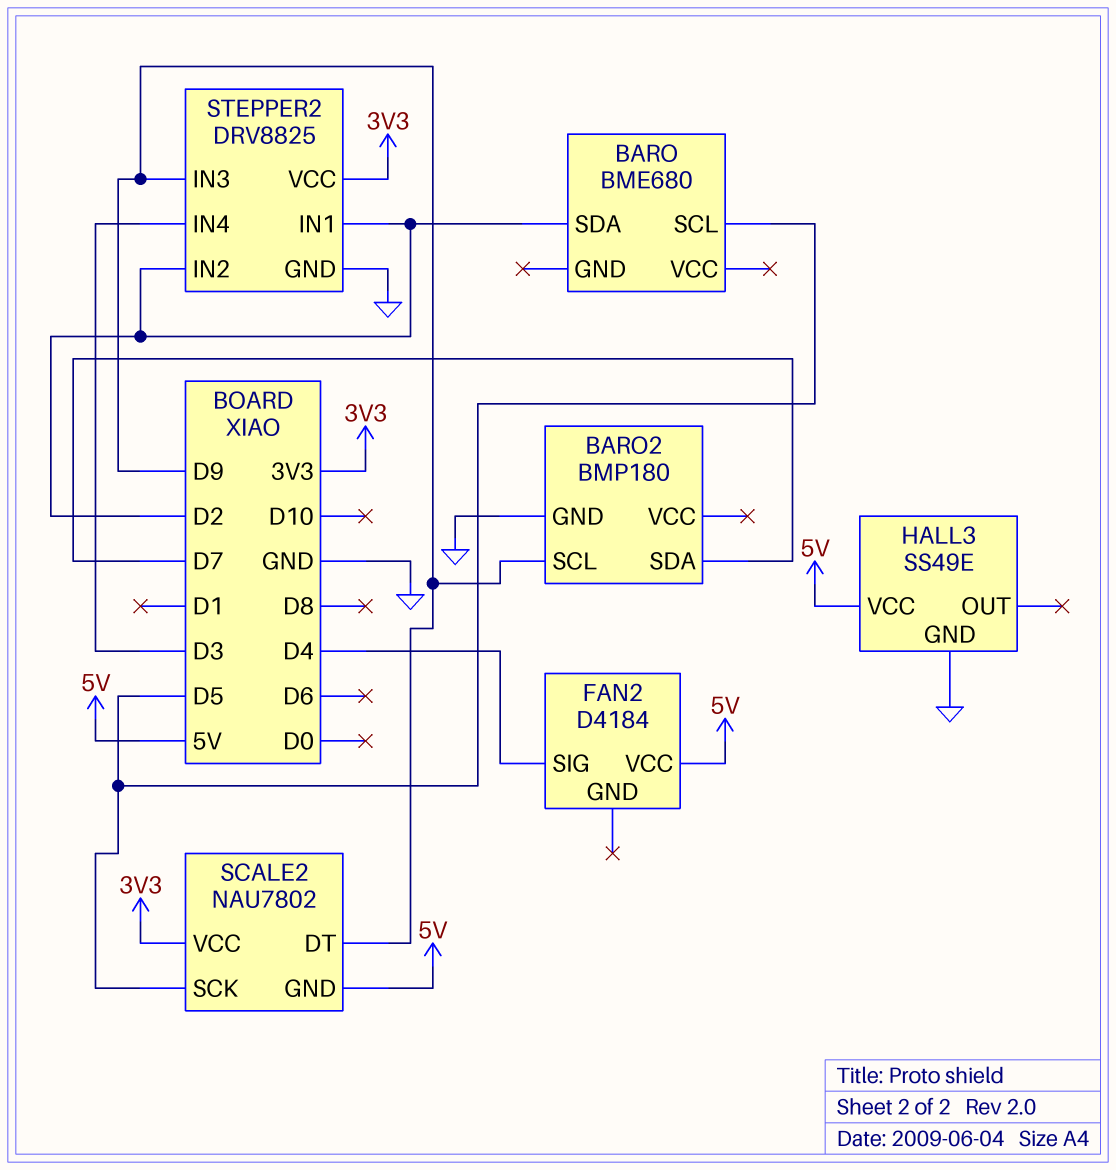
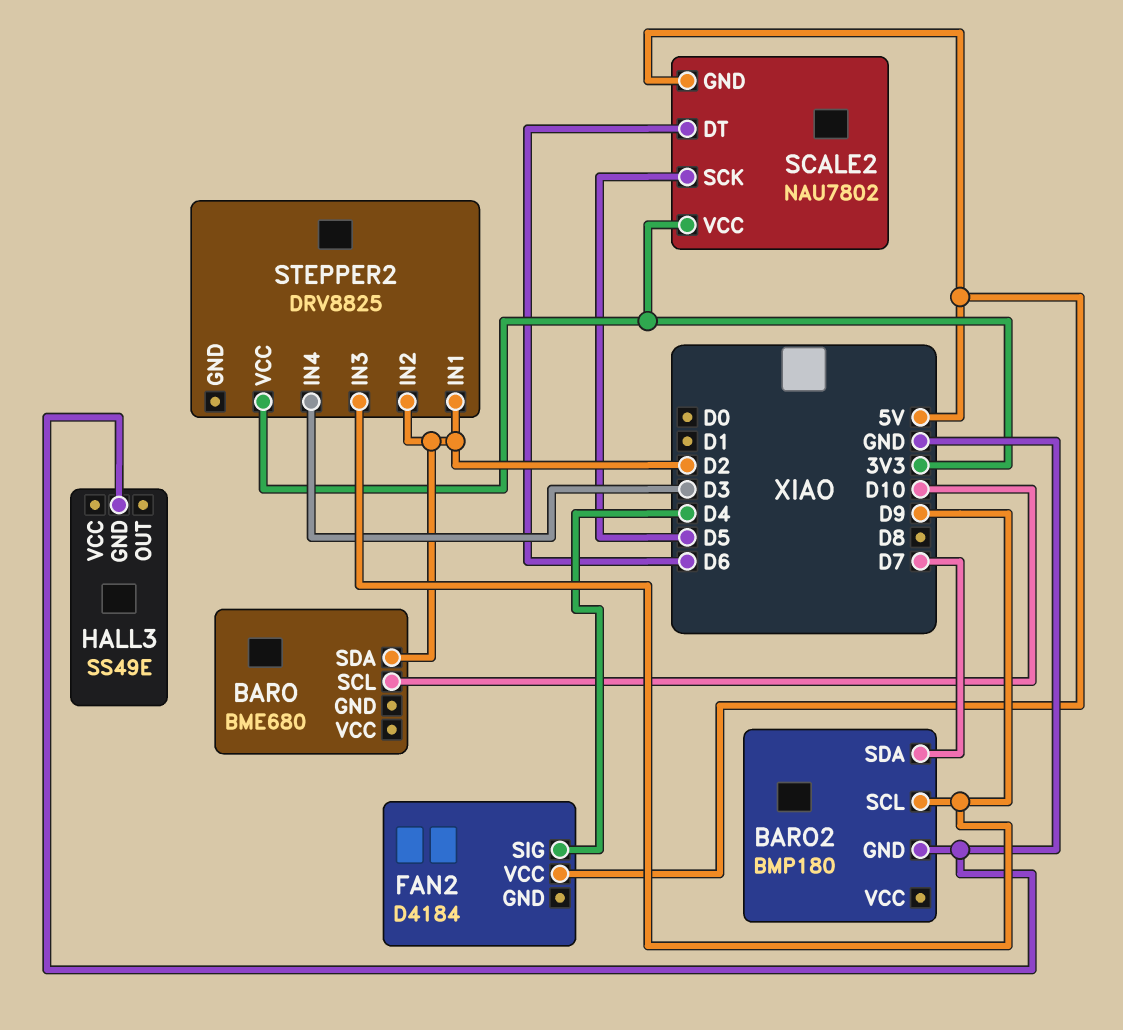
BARO pin SCL: D5 -> D10
HALL3 pin VCC: 5V -> none
SCALE2 pin DT: D9 -> D6
STEPPER2 pin GND: GND -> none

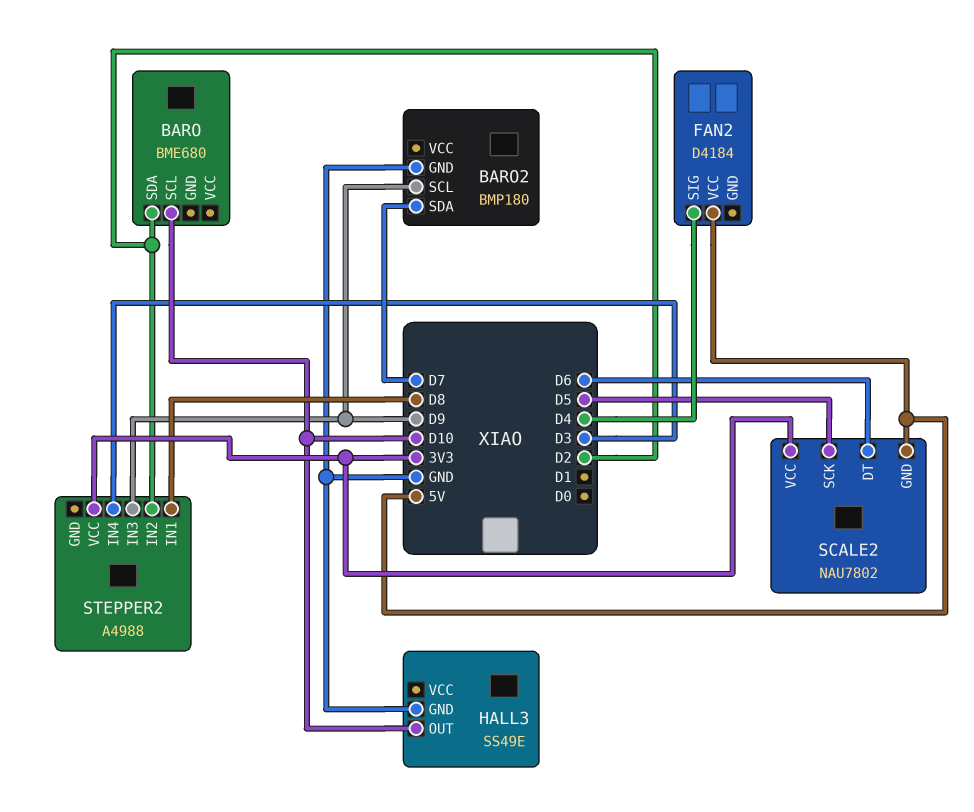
HALL3 pin OUT: none -> D10
STEPPER2: DRV8825 -> A4988
STEPPER2 pin IN1: D2 -> D8

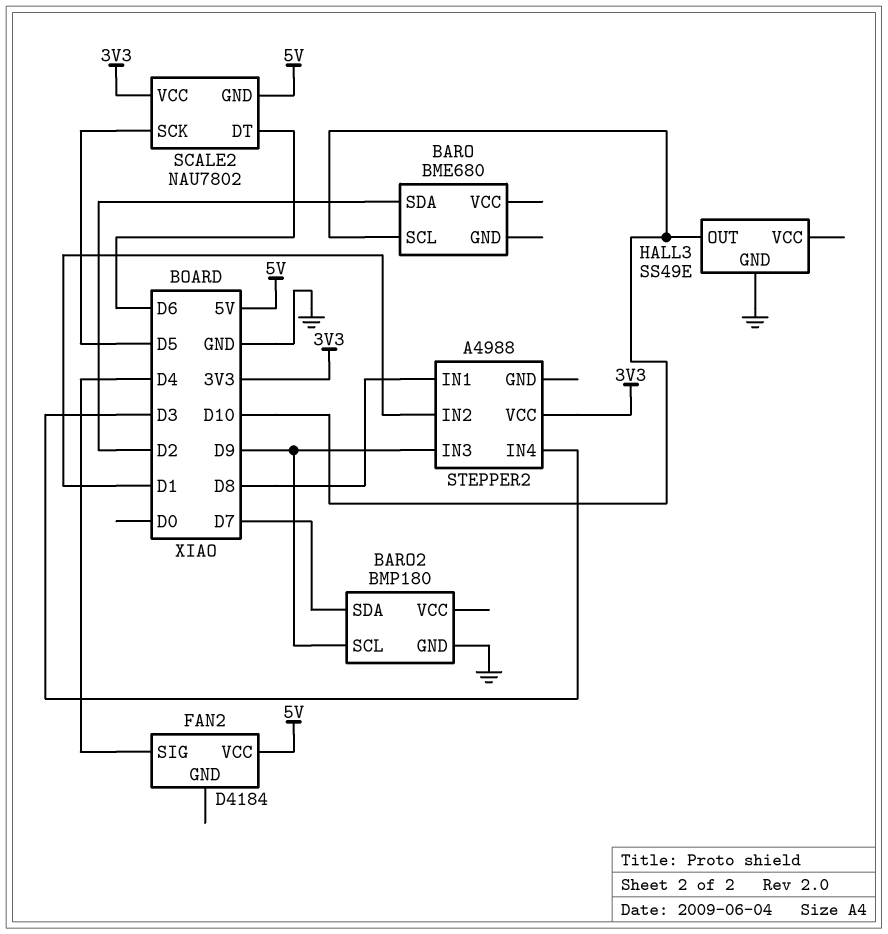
STEPPER2 pin IN2: D2 -> D1

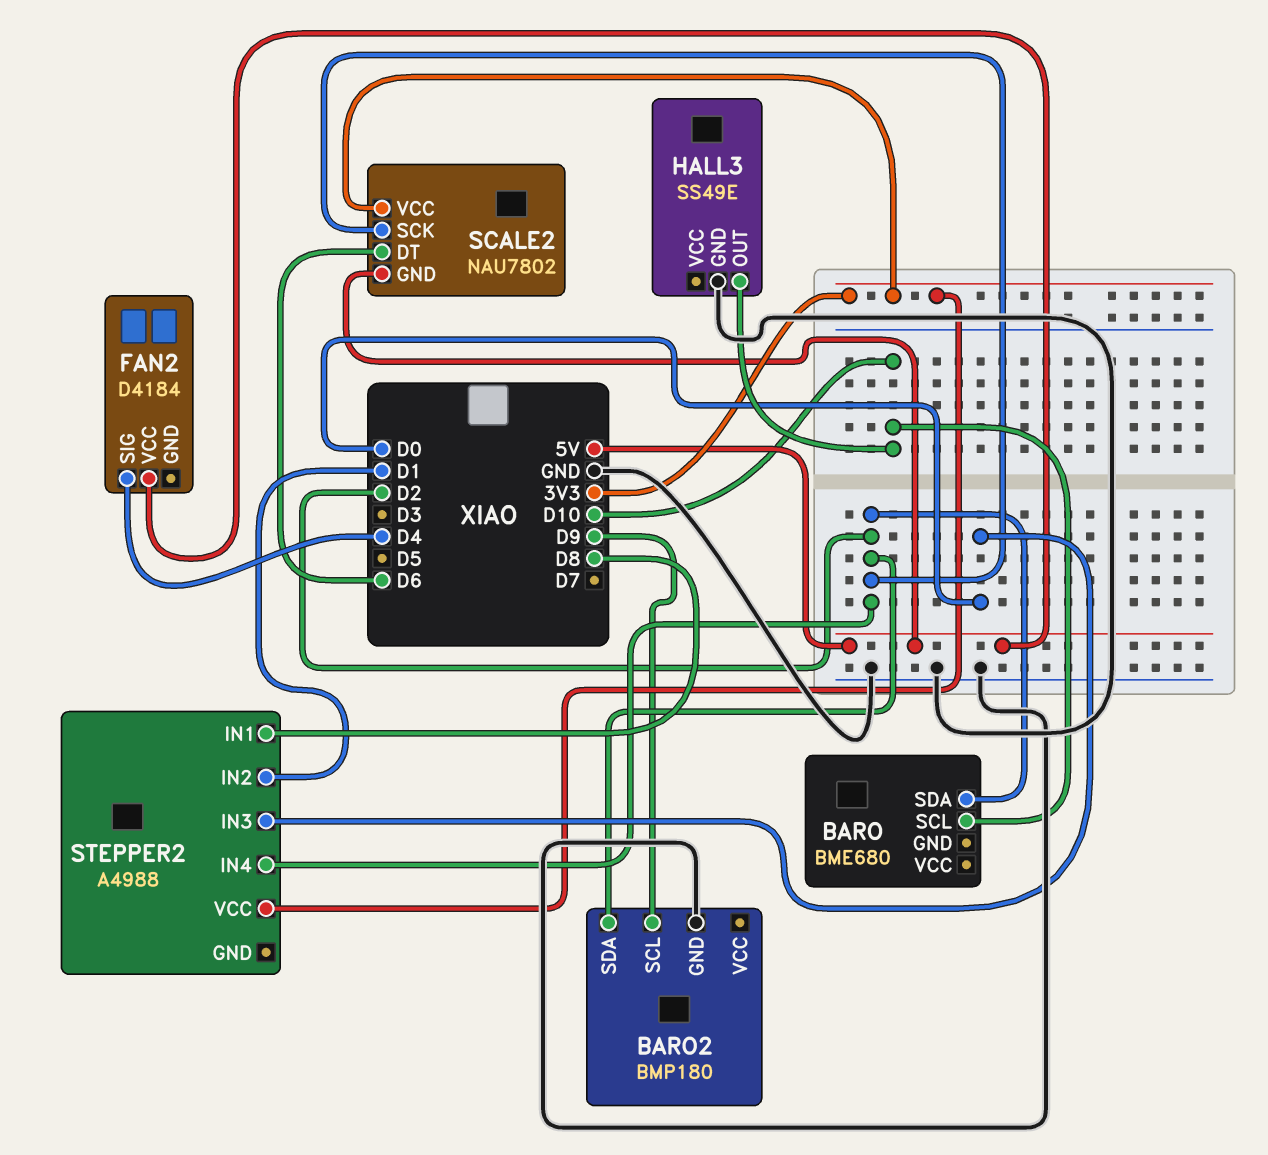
BARO2 pin SDA: D7 -> D2
SCALE2 pin SCK: D5 -> D2
STEPPER2 pin IN3: D9 -> D0
STEPPER2 pin IN4: D3 -> D2

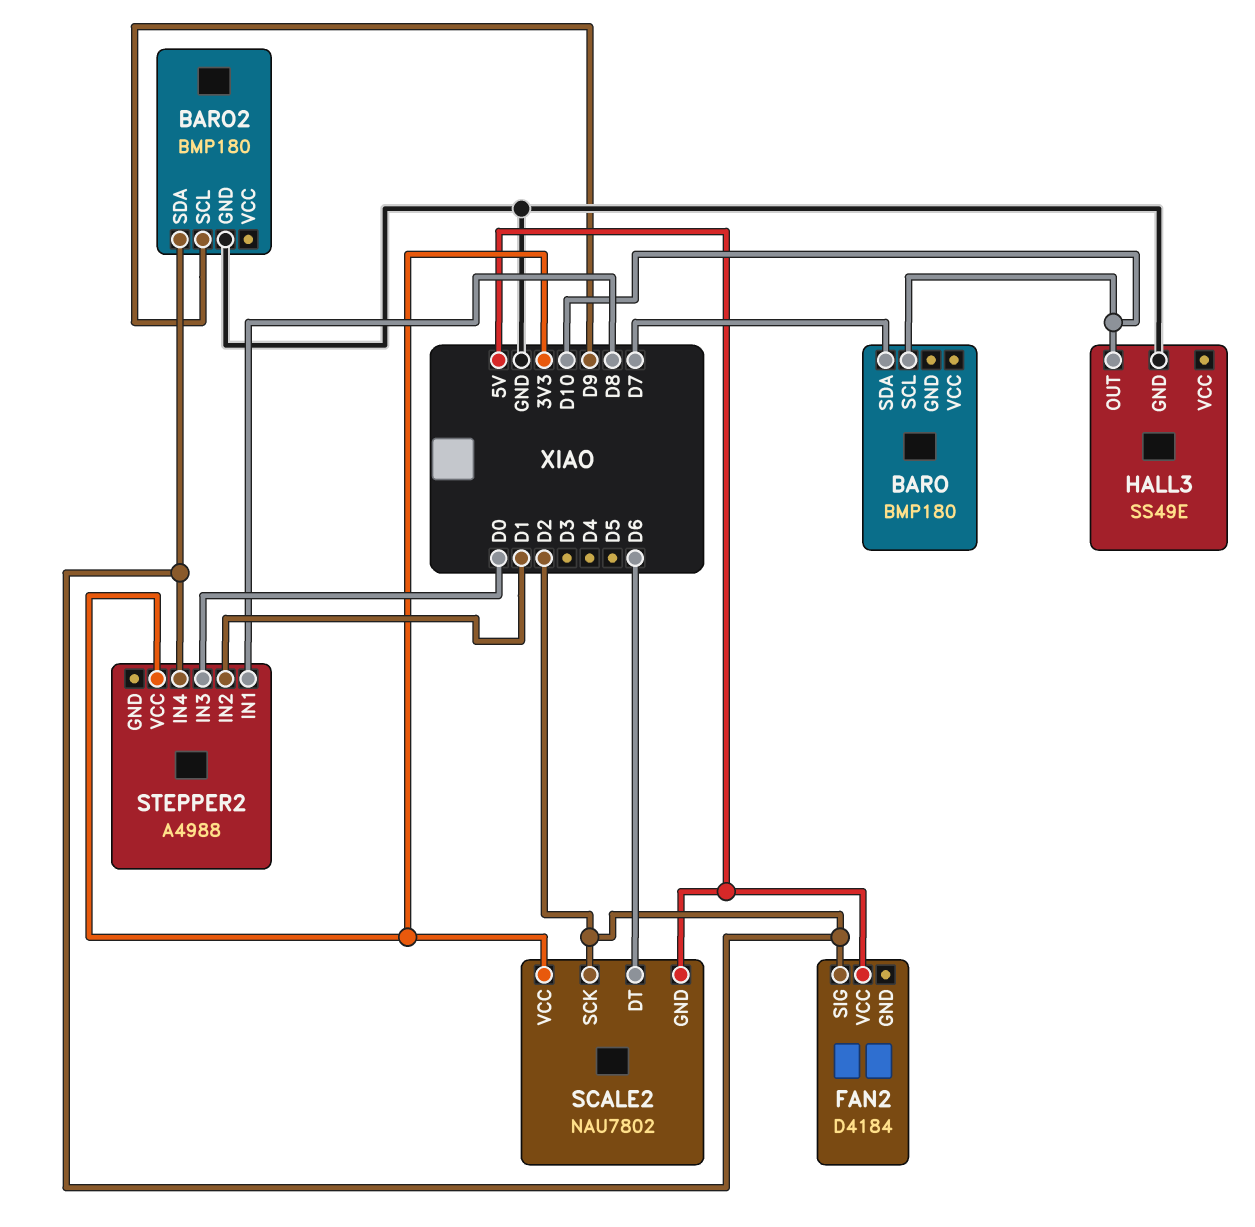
BARO: BME680 -> BMP180
BARO pin SDA: D2 -> D7
FAN2 pin SIG: D4 -> D2

